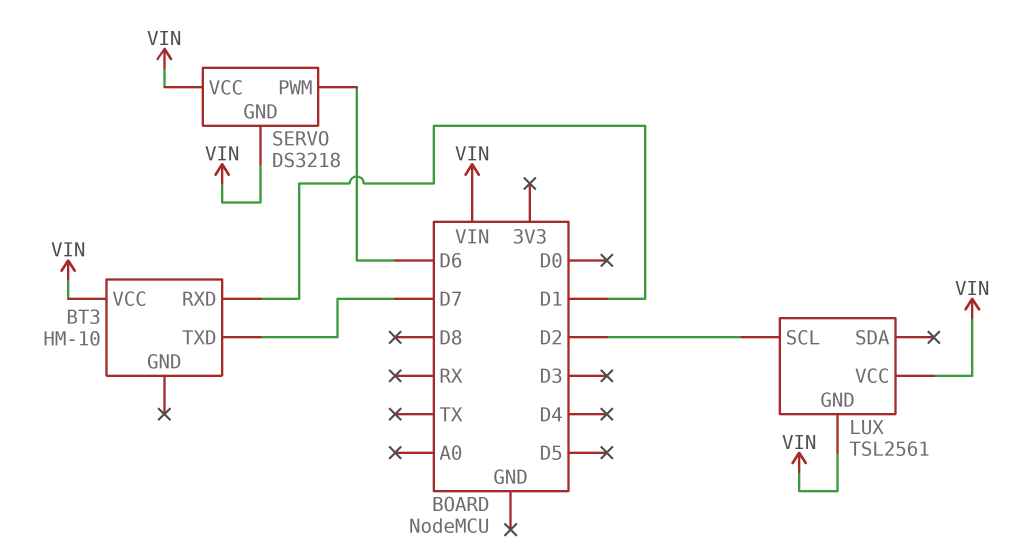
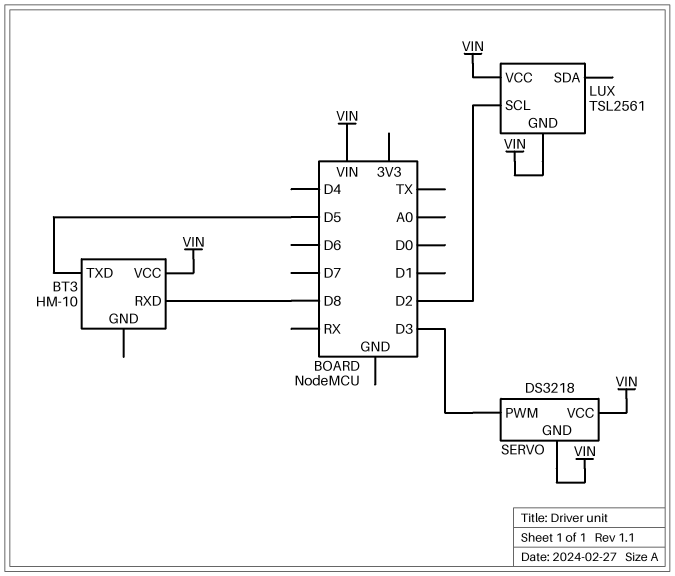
BT3 pin RXD: D1 -> D8
BT3 pin TXD: D7 -> D5
SERVO pin PWM: D6 -> D3

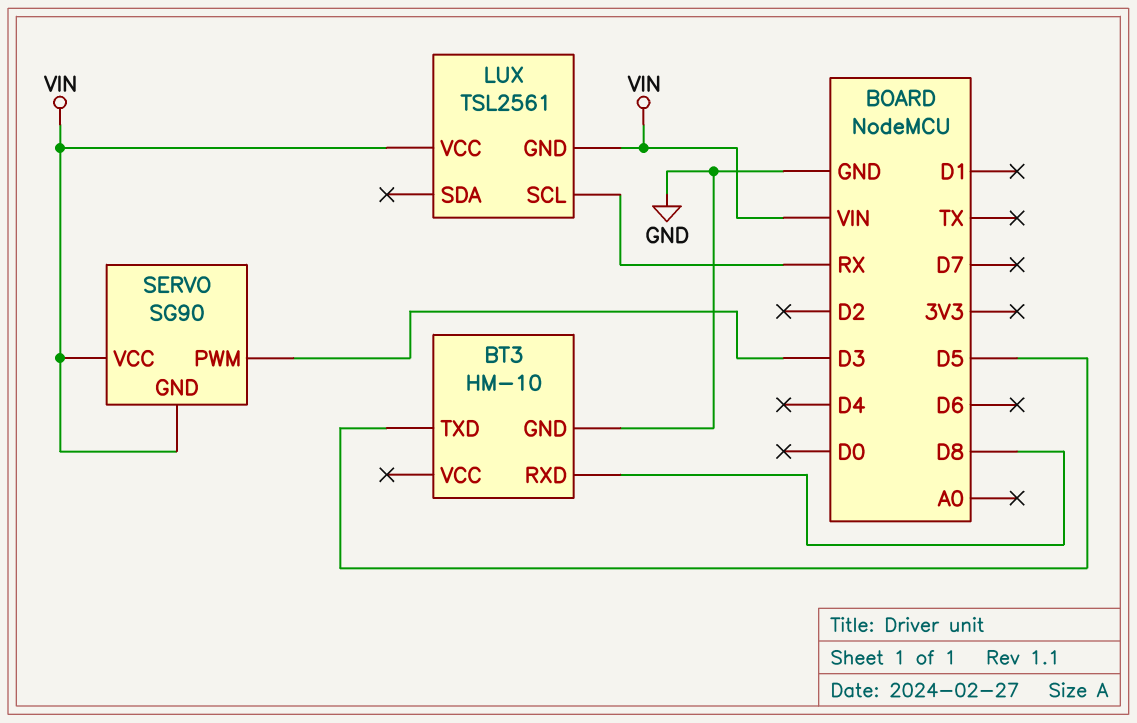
BT3 pin GND: none -> GND
BT3 pin VCC: VIN -> none
LUX pin SCL: D2 -> RX
SERVO: DS3218 -> SG90

